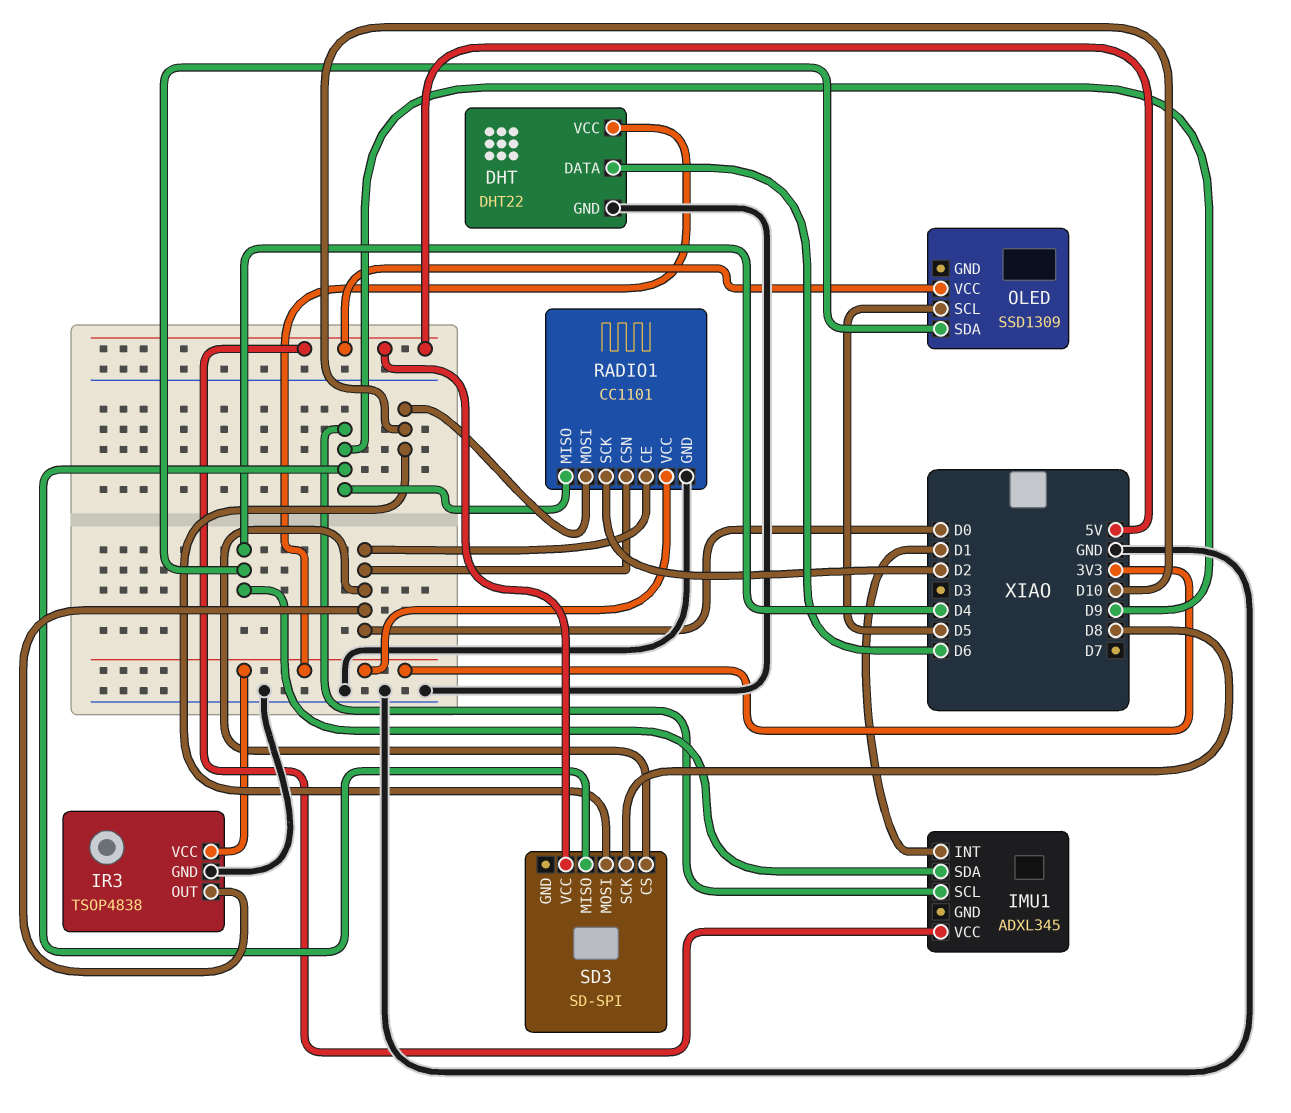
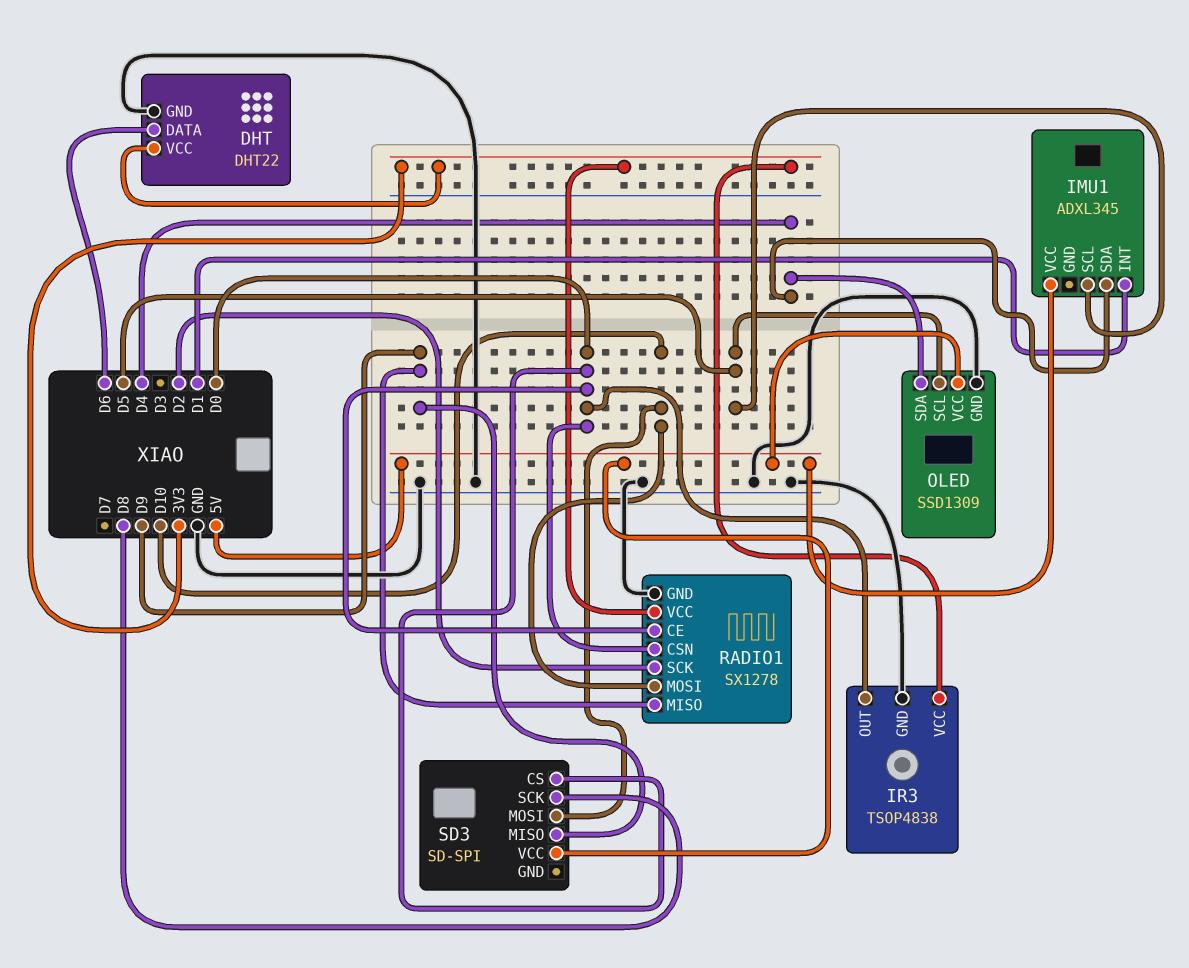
IMU1 pin SCL: D9 -> D5
OLED pin GND: none -> GND
RADIO1: CC1101 -> SX1278

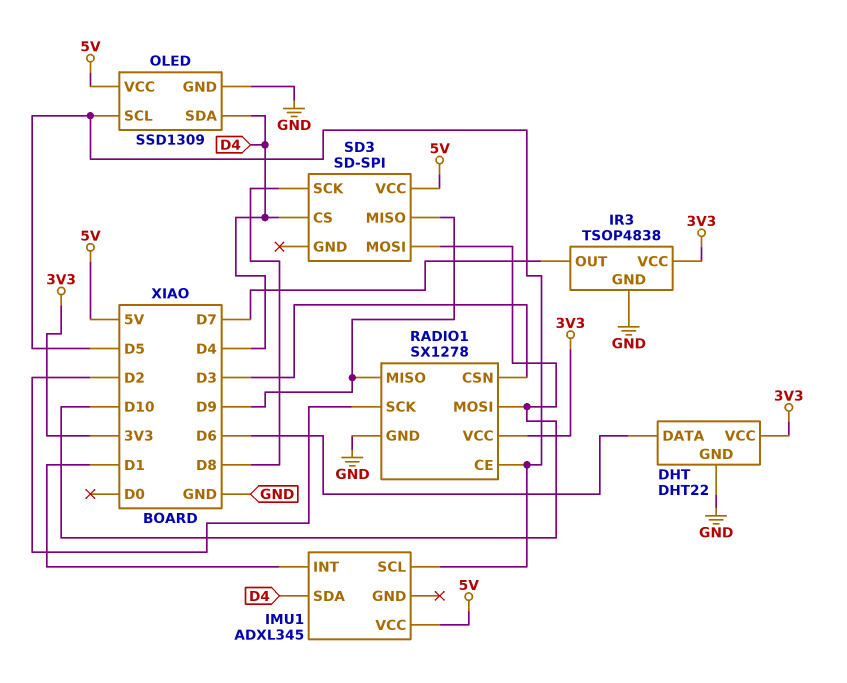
IR3 pin OUT: D0 -> D7
RADIO1 pin CE: D0 -> D5
RADIO1 pin CSN: D0 -> D3
SD3 pin CS: D0 -> D4

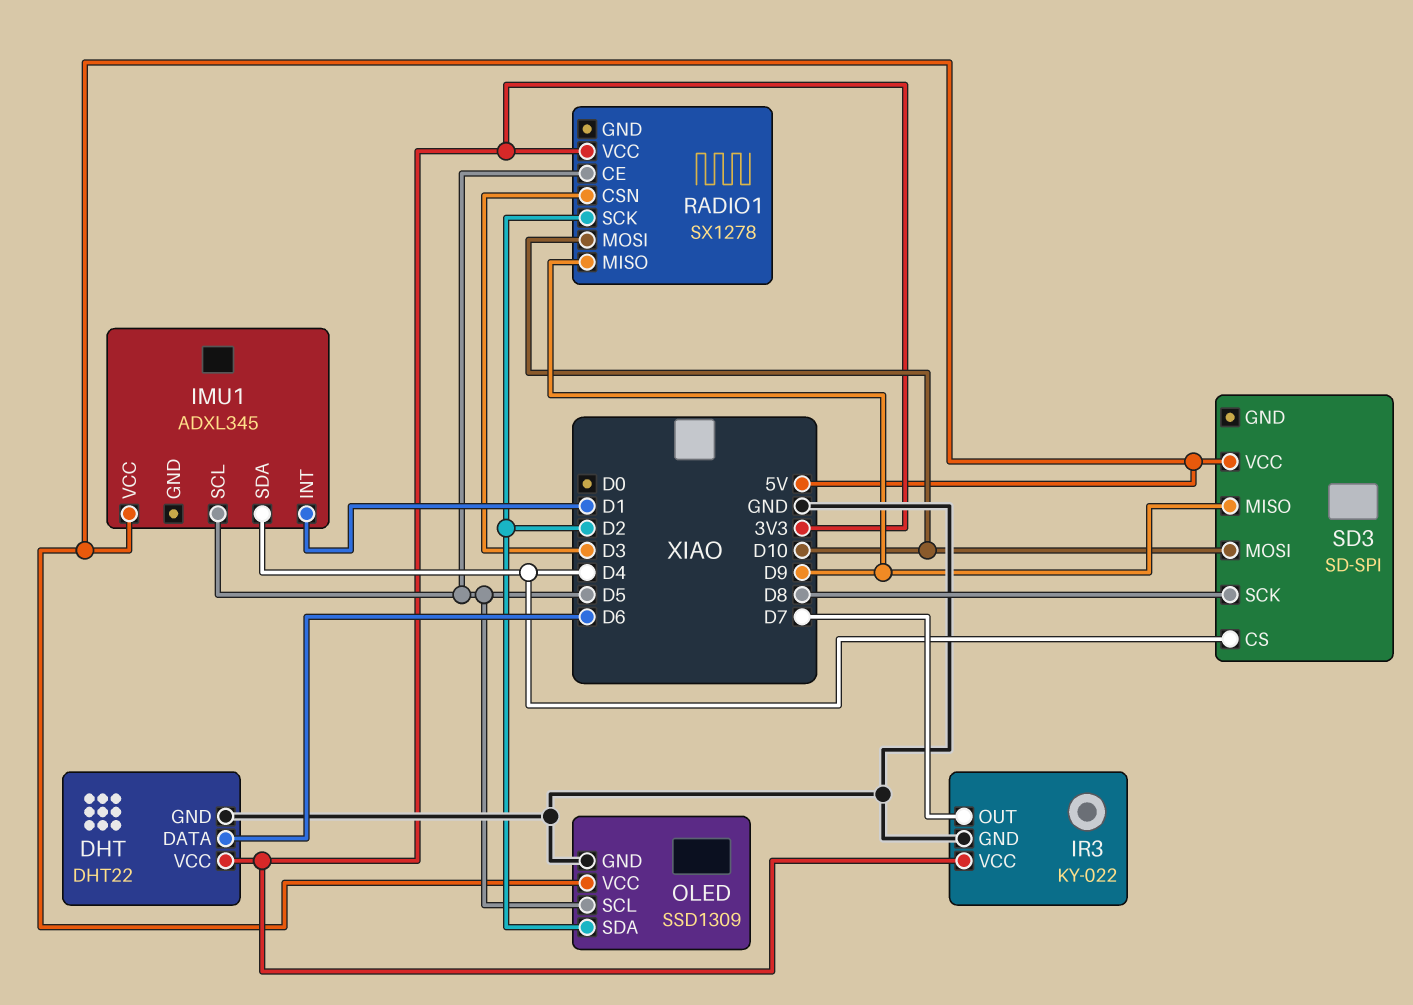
IR3: TSOP4838 -> KY-022
OLED pin SDA: D4 -> D2
RADIO1 pin GND: GND -> none

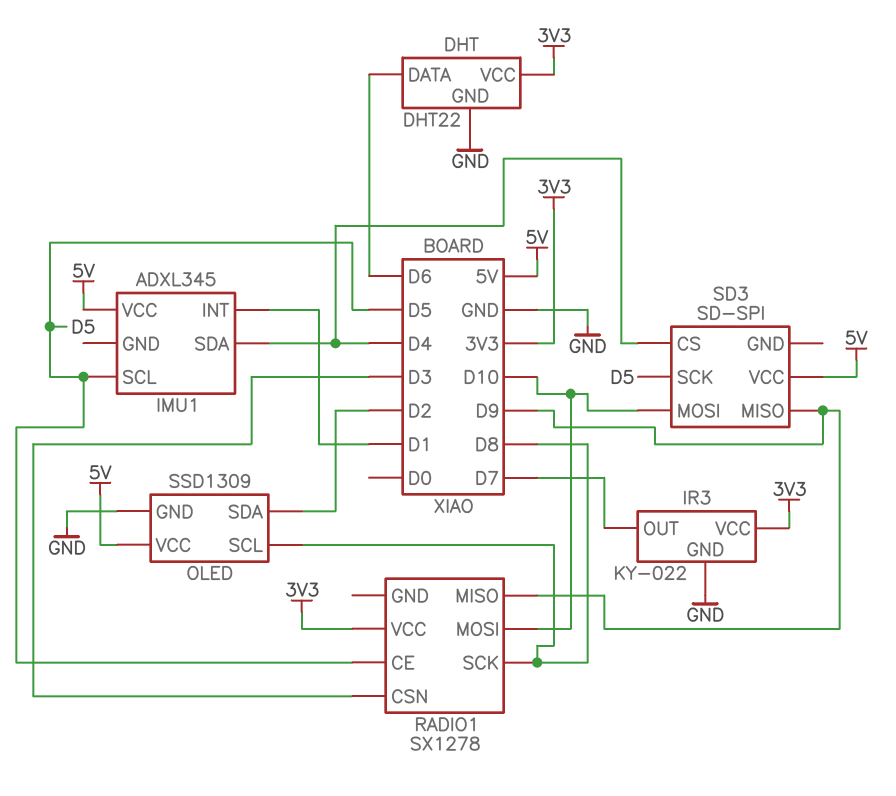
OLED pin SCL: D5 -> D8
RADIO1 pin SCK: D2 -> D8
SD3 pin SCK: D8 -> D5

